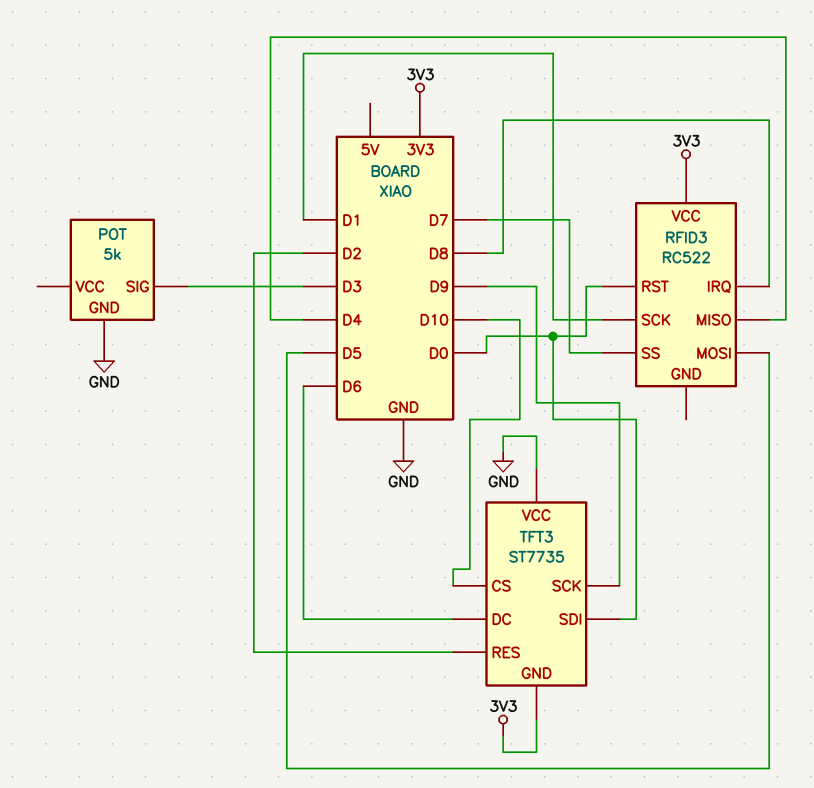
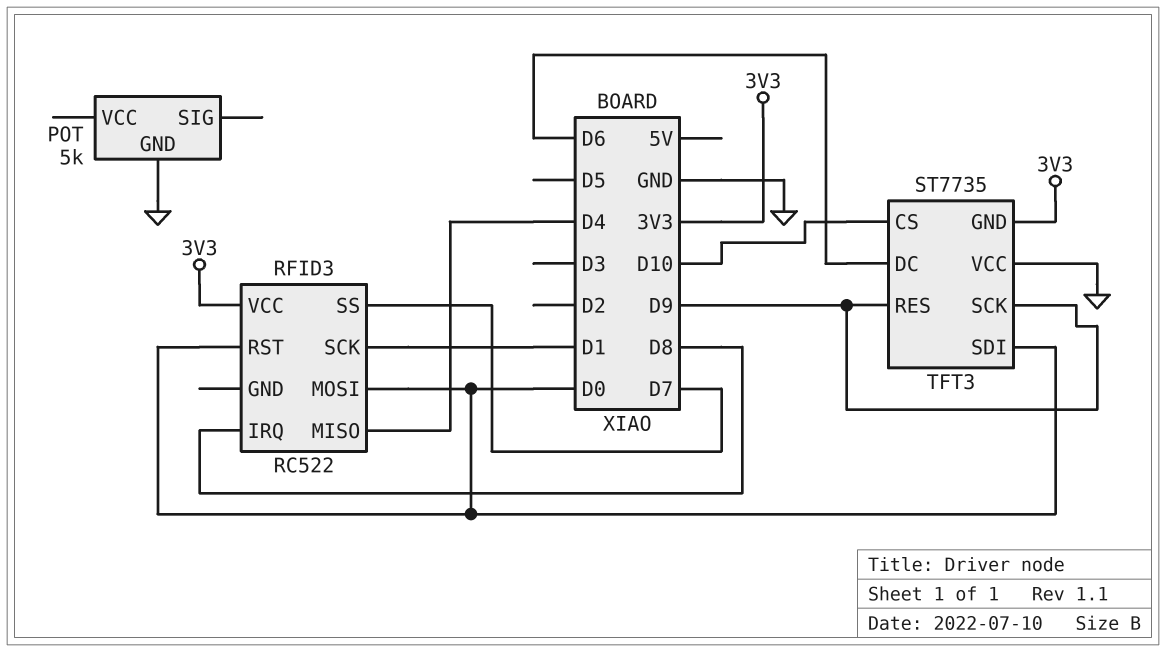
POT pin SIG: D3 -> none
RFID3 pin MOSI: D5 -> D0
TFT3 pin RES: D2 -> D9

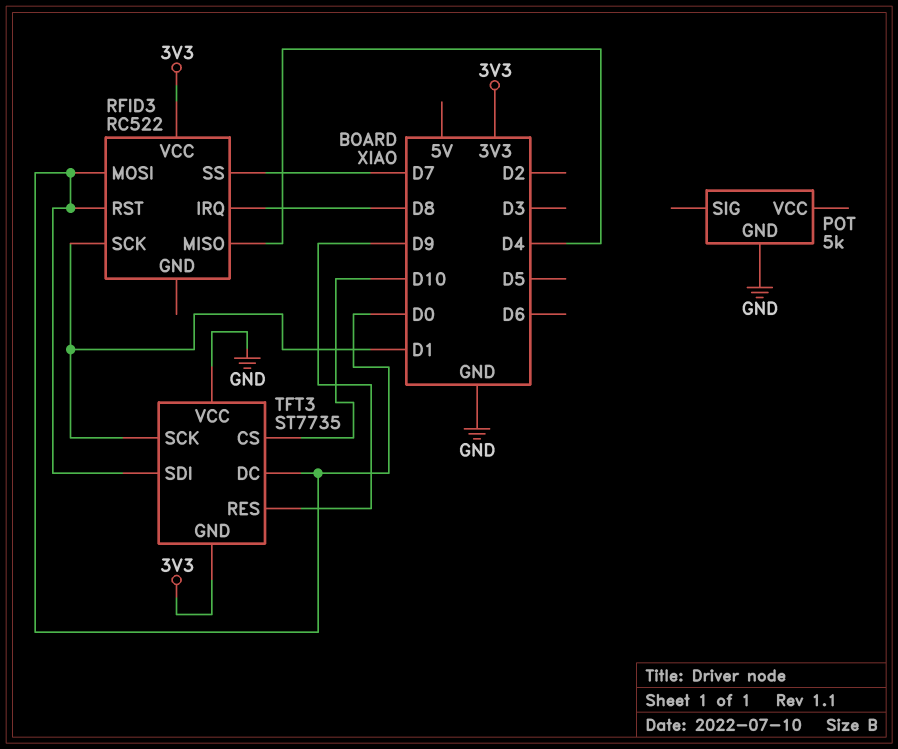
TFT3 pin DC: D6 -> D0
TFT3 pin SCK: D9 -> D1

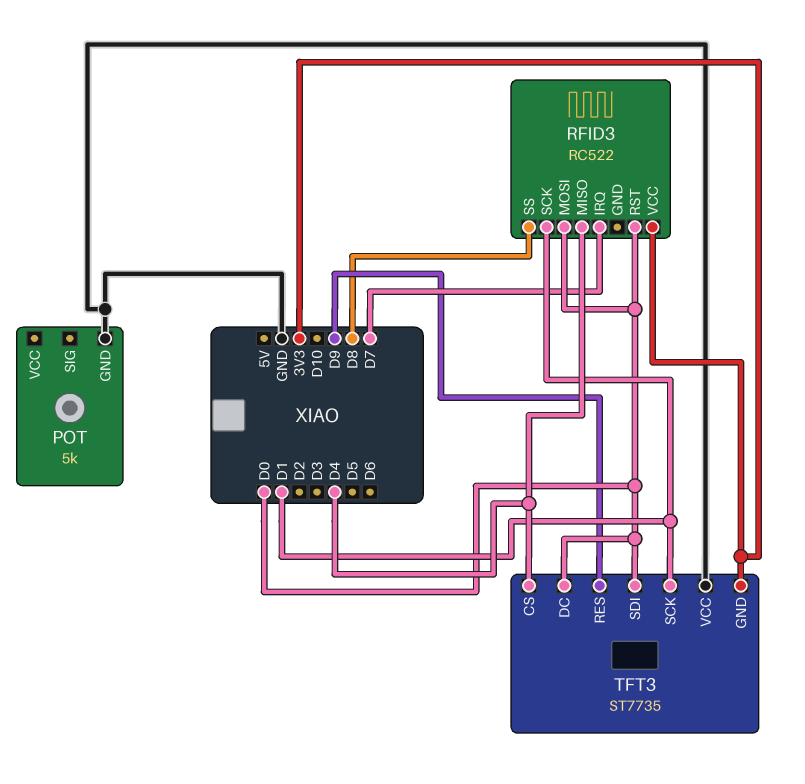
RFID3 pin IRQ: D8 -> D7
RFID3 pin SS: D7 -> D8
TFT3 pin CS: D10 -> D4

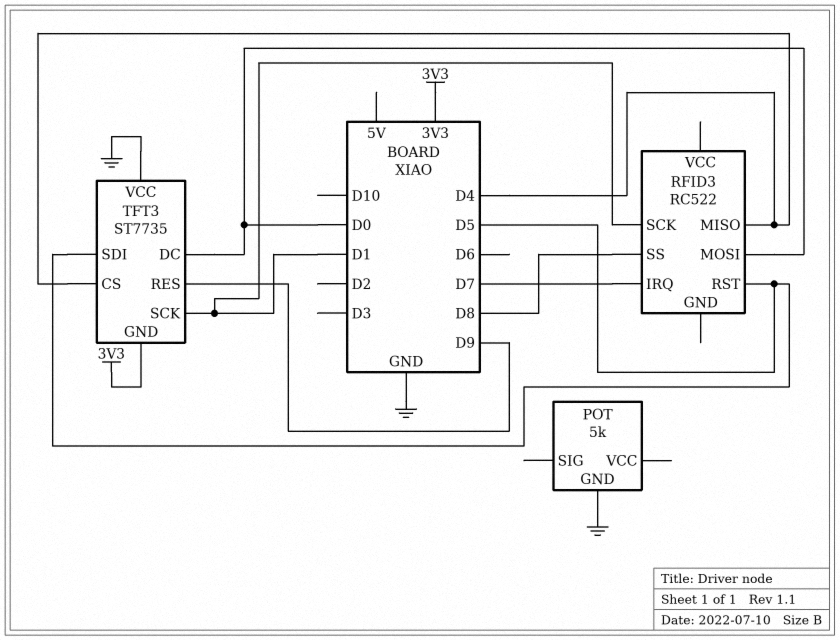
RFID3 pin RST: D0 -> D5
RFID3 pin VCC: 3V3 -> none
TFT3 pin SDI: D0 -> D5

